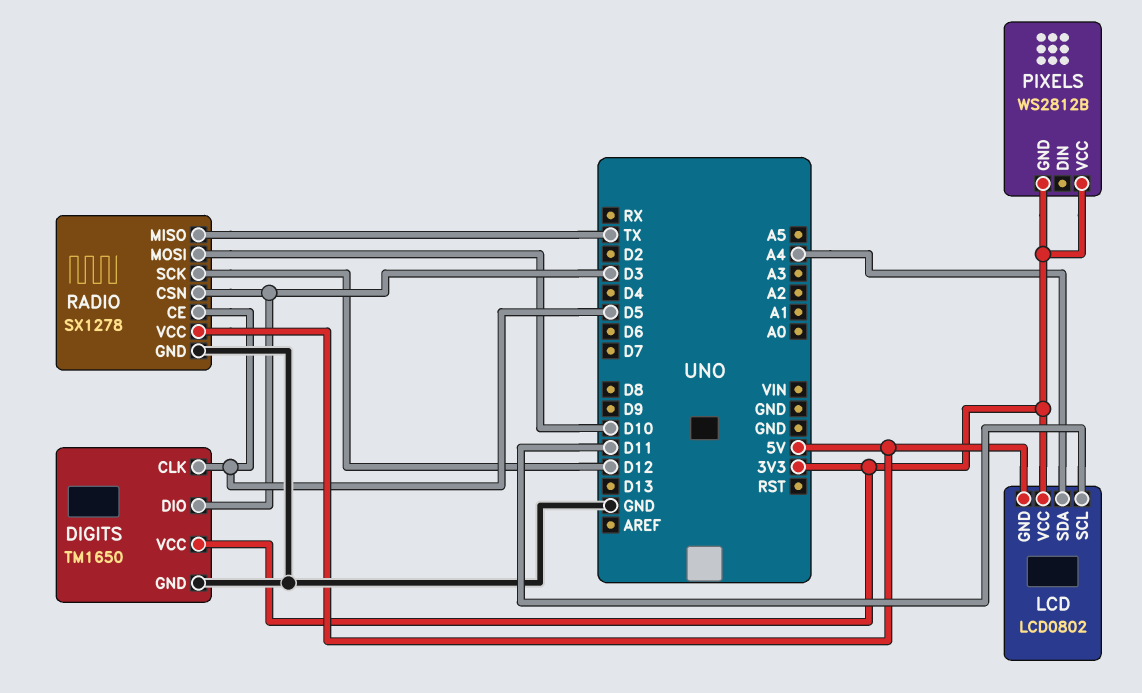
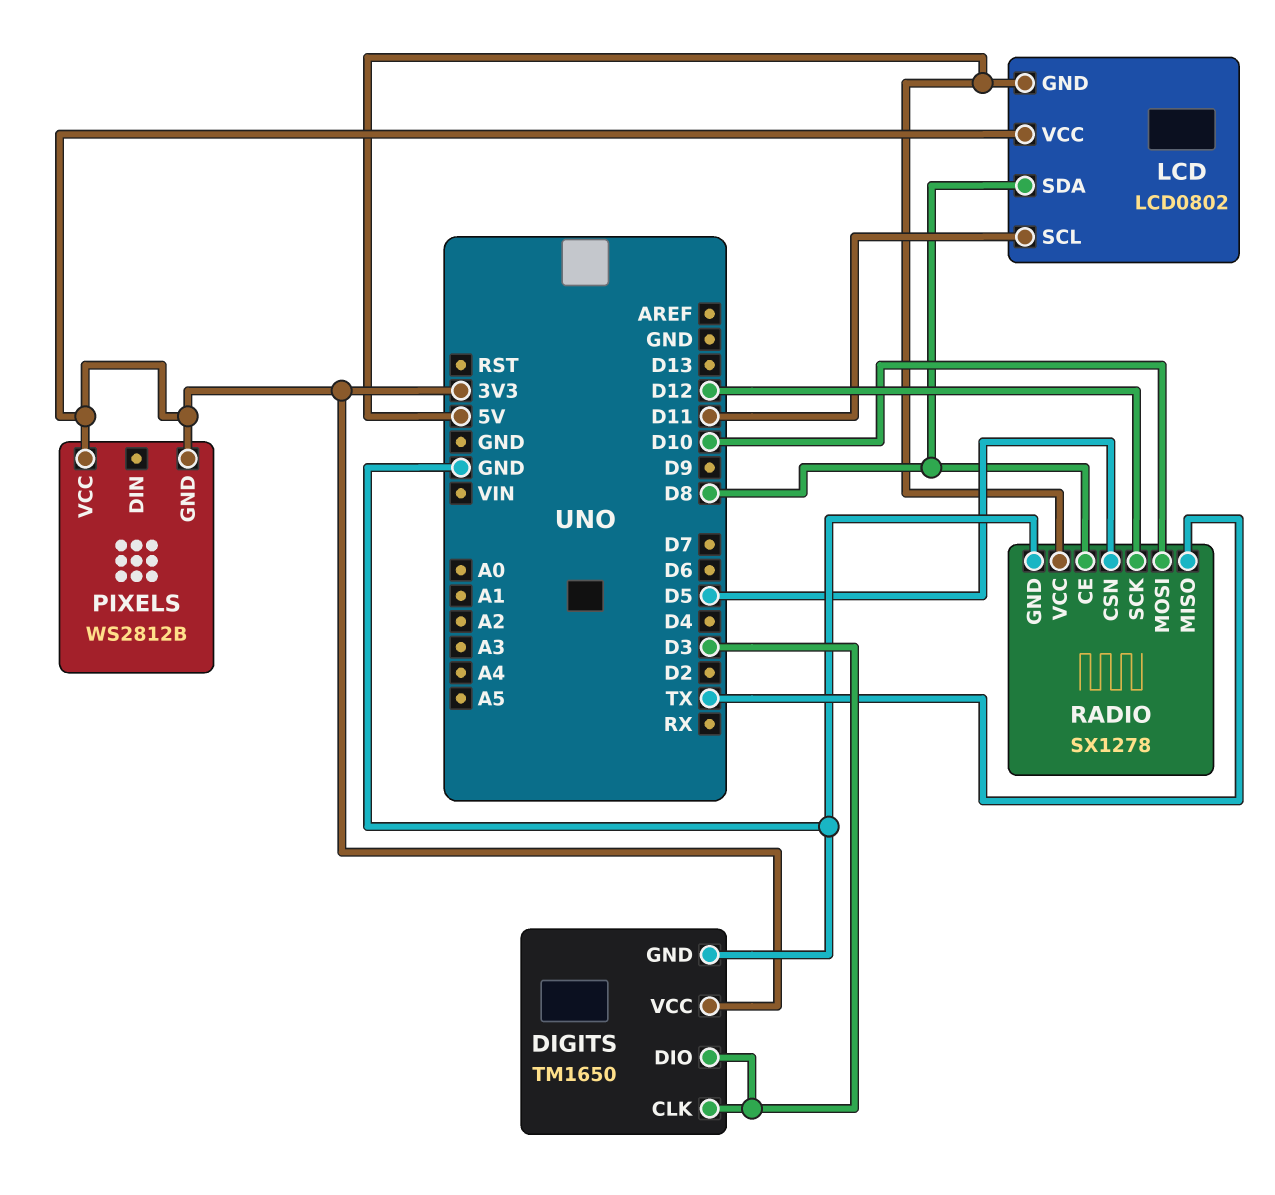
DIGITS pin CLK: D5 -> D3
LCD pin SDA: A4 -> D8
RADIO pin CE: D5 -> D8
RADIO pin CSN: D3 -> D5

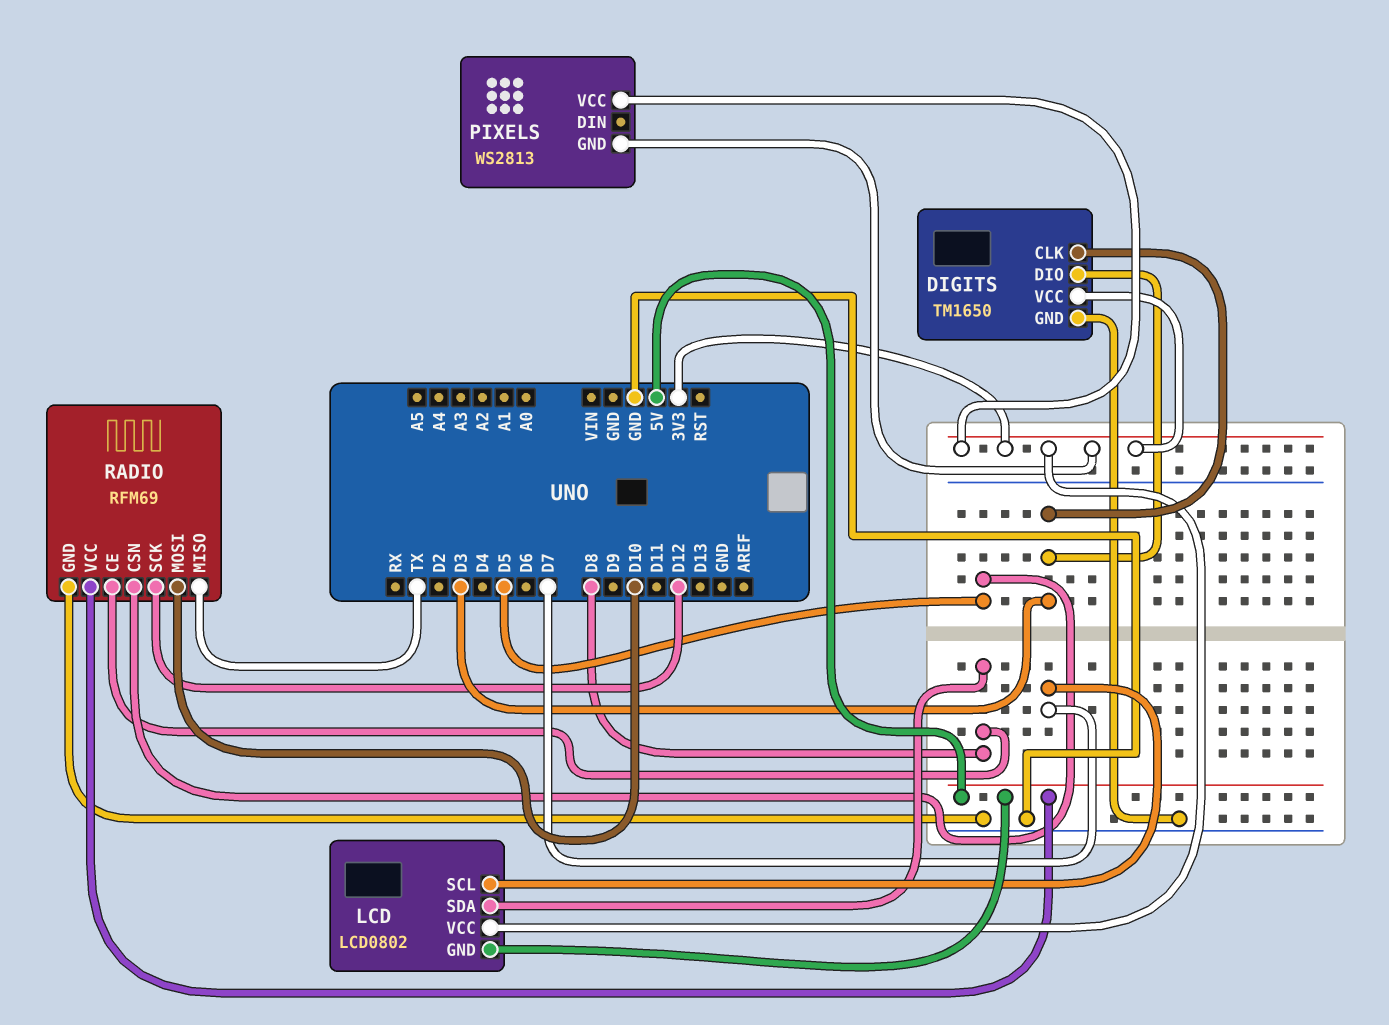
LCD pin SCL: D11 -> D7
PIXELS: WS2812B -> WS2813
RADIO: SX1278 -> RFM69

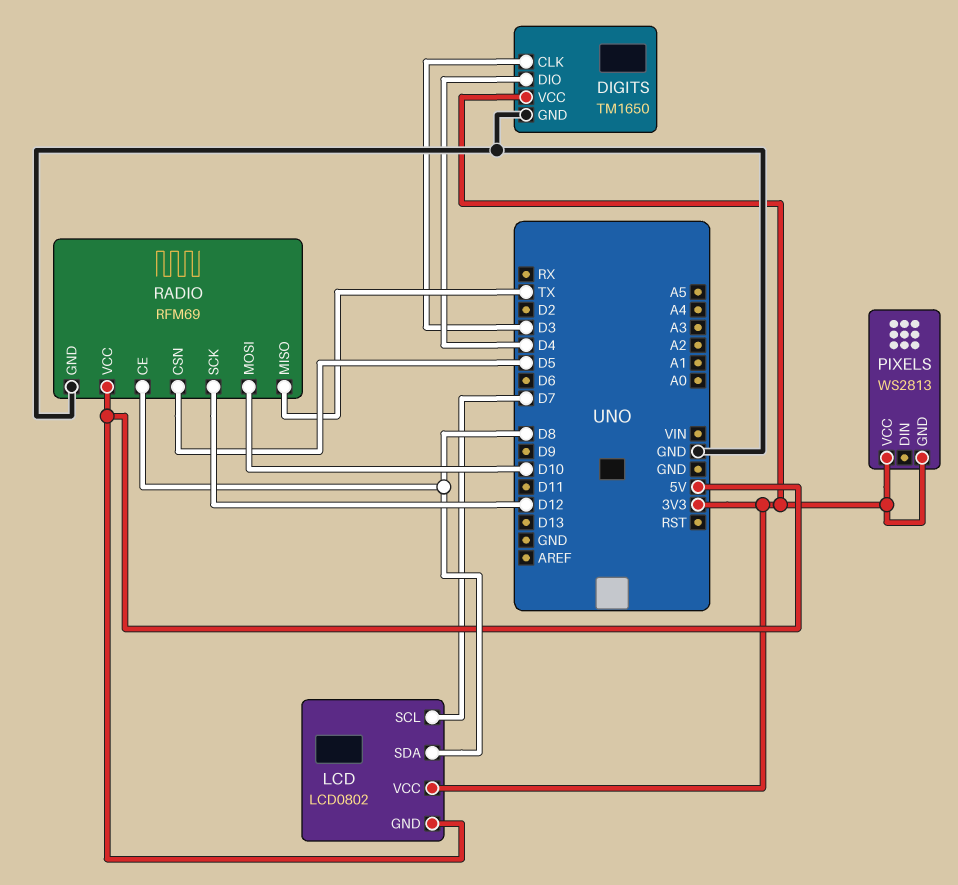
DIGITS pin DIO: D3 -> D4

